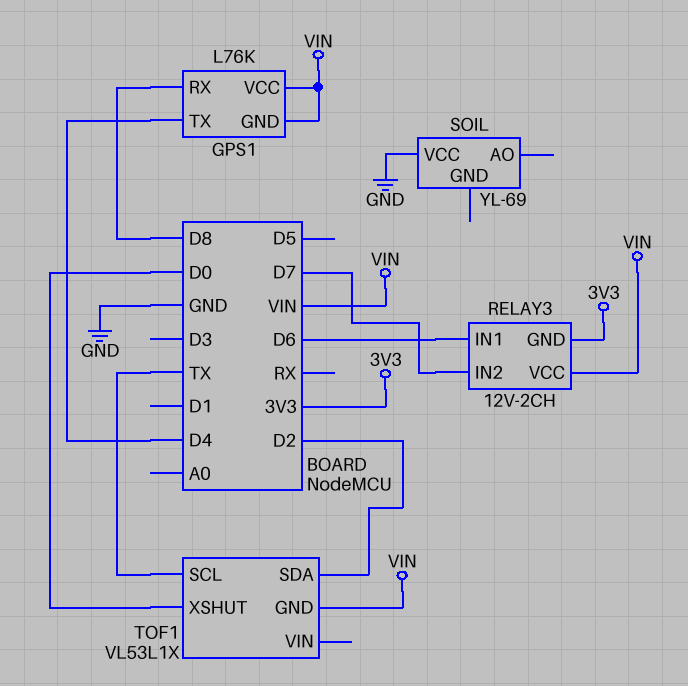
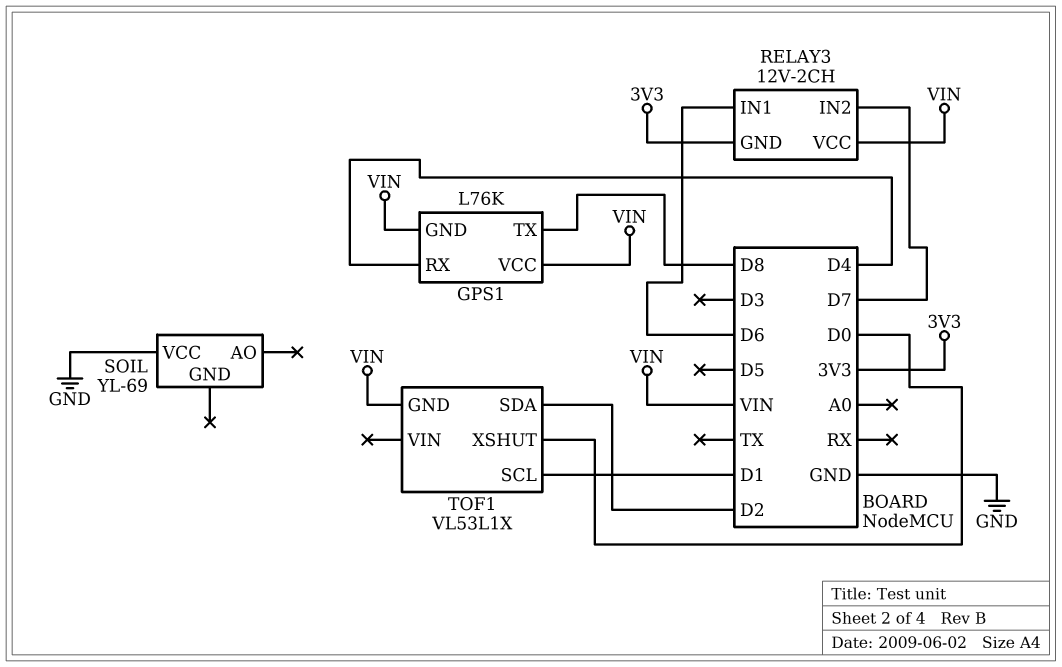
GPS1 pin RX: D8 -> D4
GPS1 pin TX: D4 -> D8
TOF1 pin SCL: TX -> D1

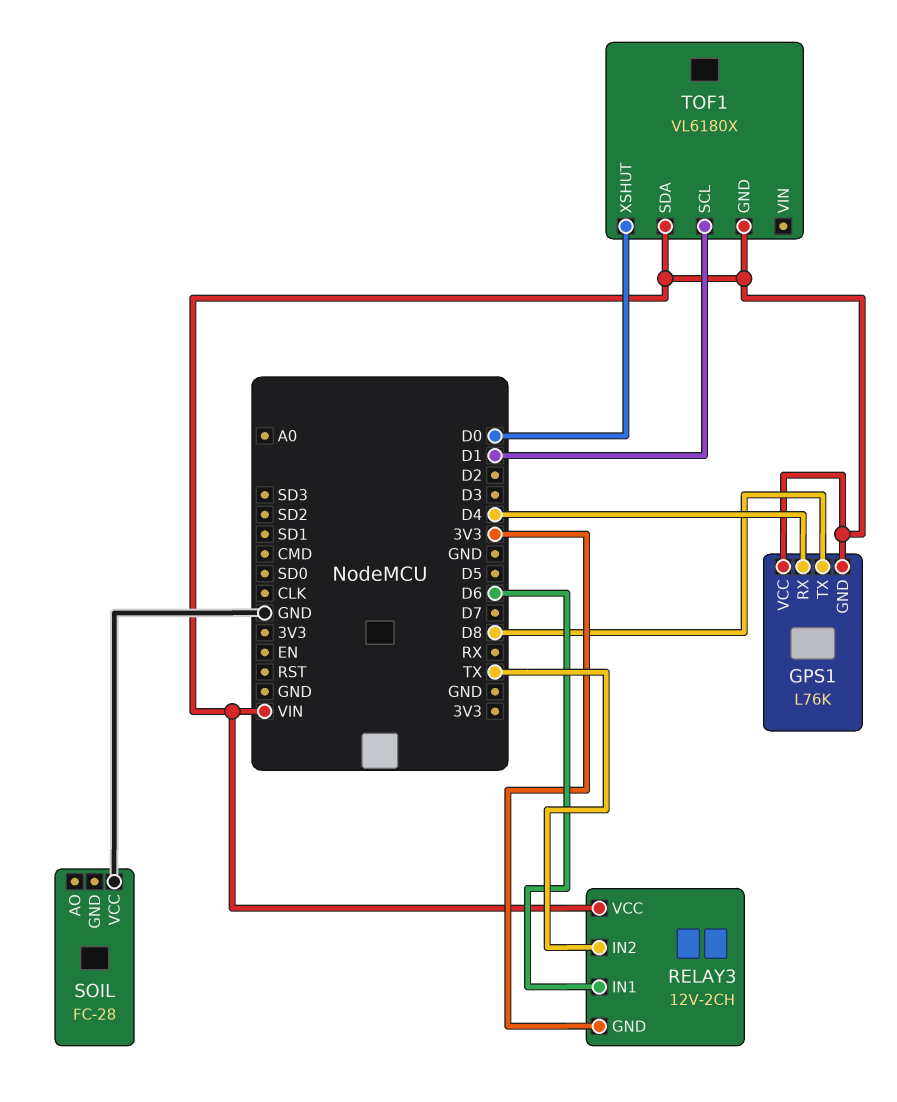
RELAY3 pin IN2: D7 -> TX
SOIL: YL-69 -> FC-28
TOF1: VL53L1X -> VL6180X
TOF1 pin SDA: D2 -> VIN

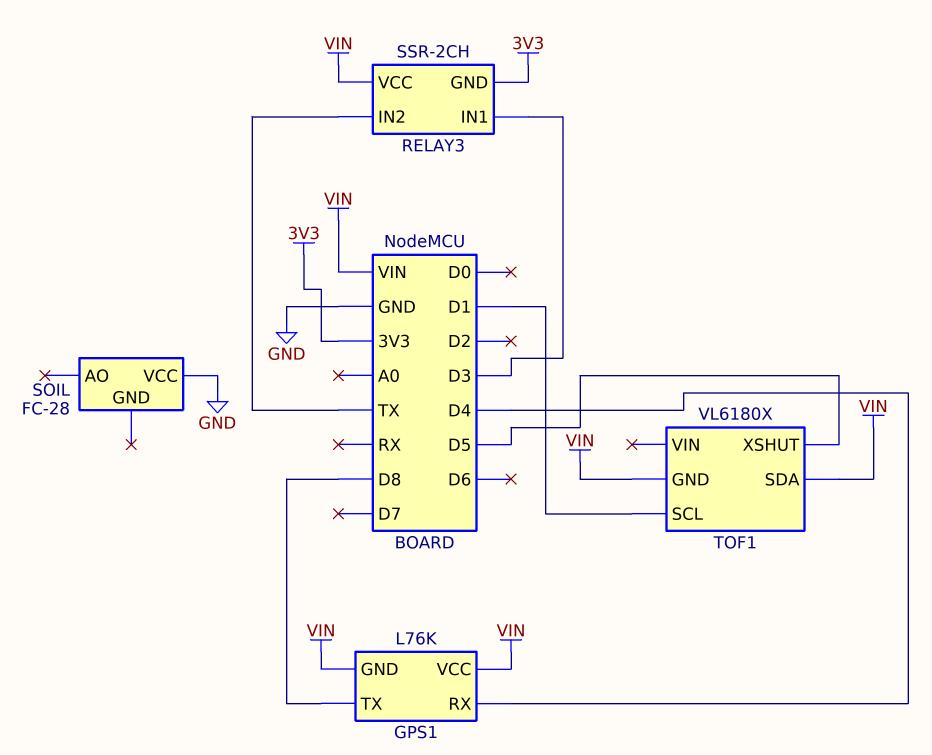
RELAY3: 12V-2CH -> SSR-2CH
RELAY3 pin IN1: D6 -> D3
TOF1 pin XSHUT: D0 -> D5

